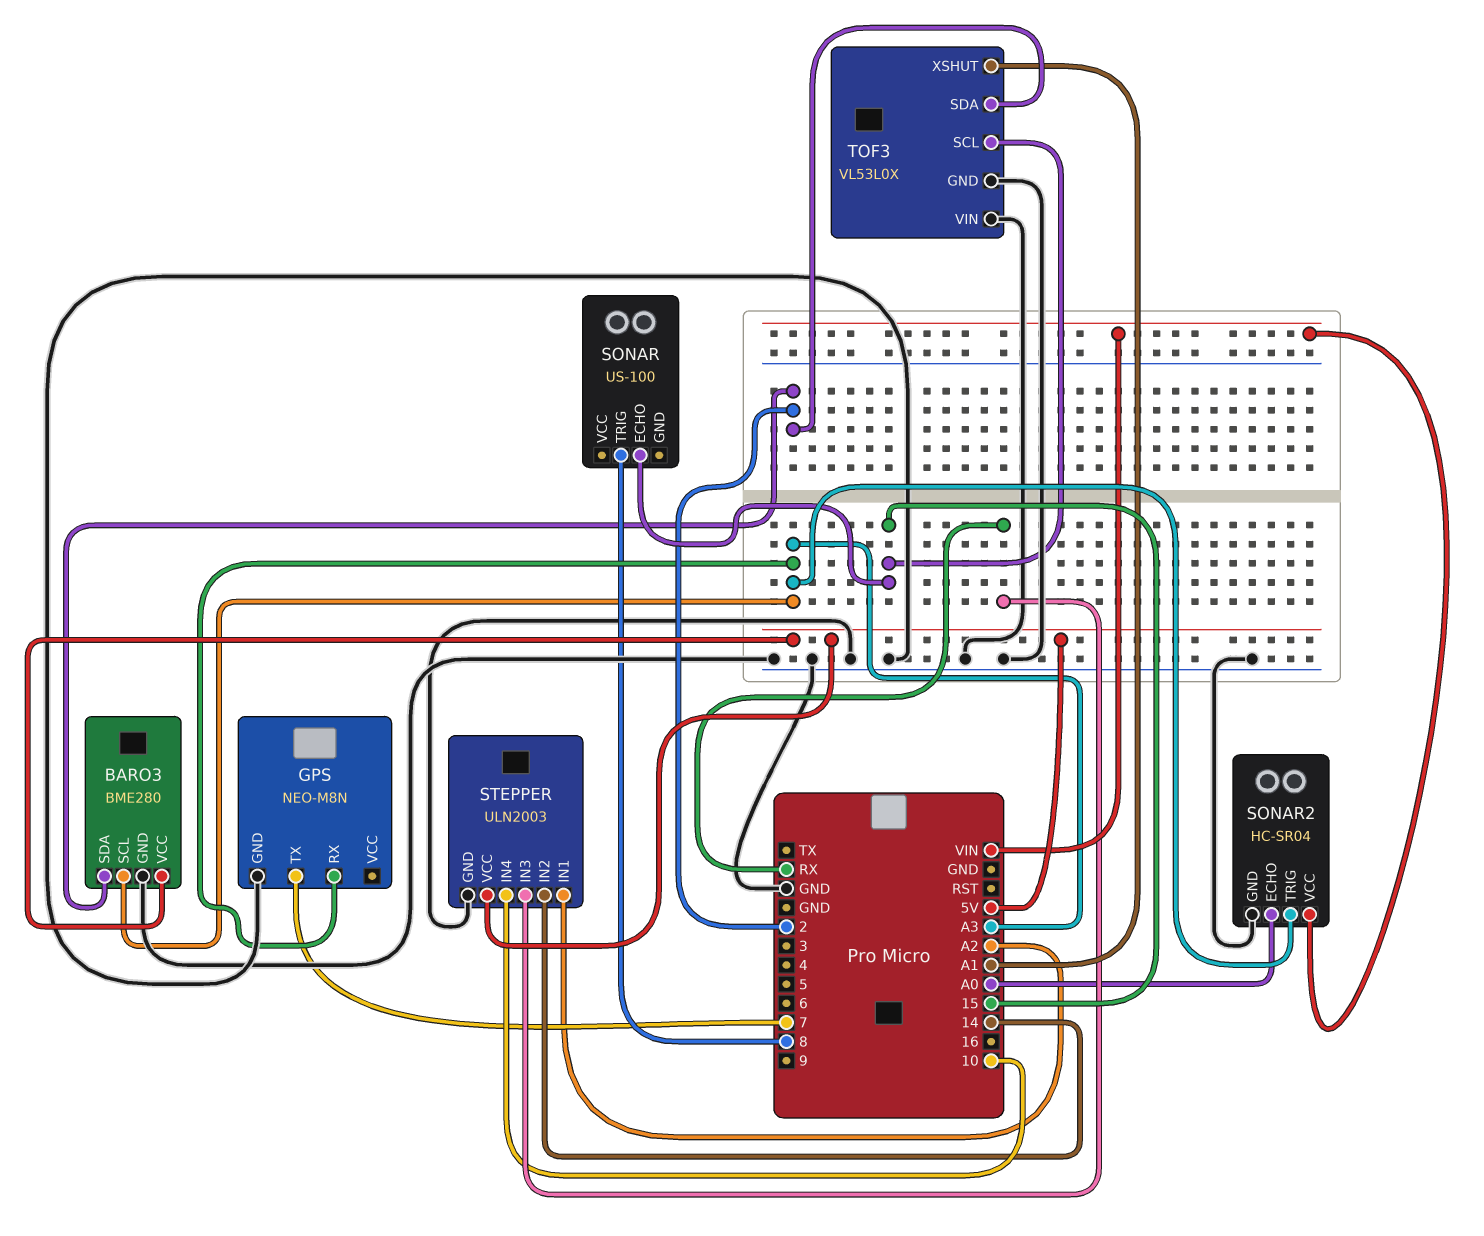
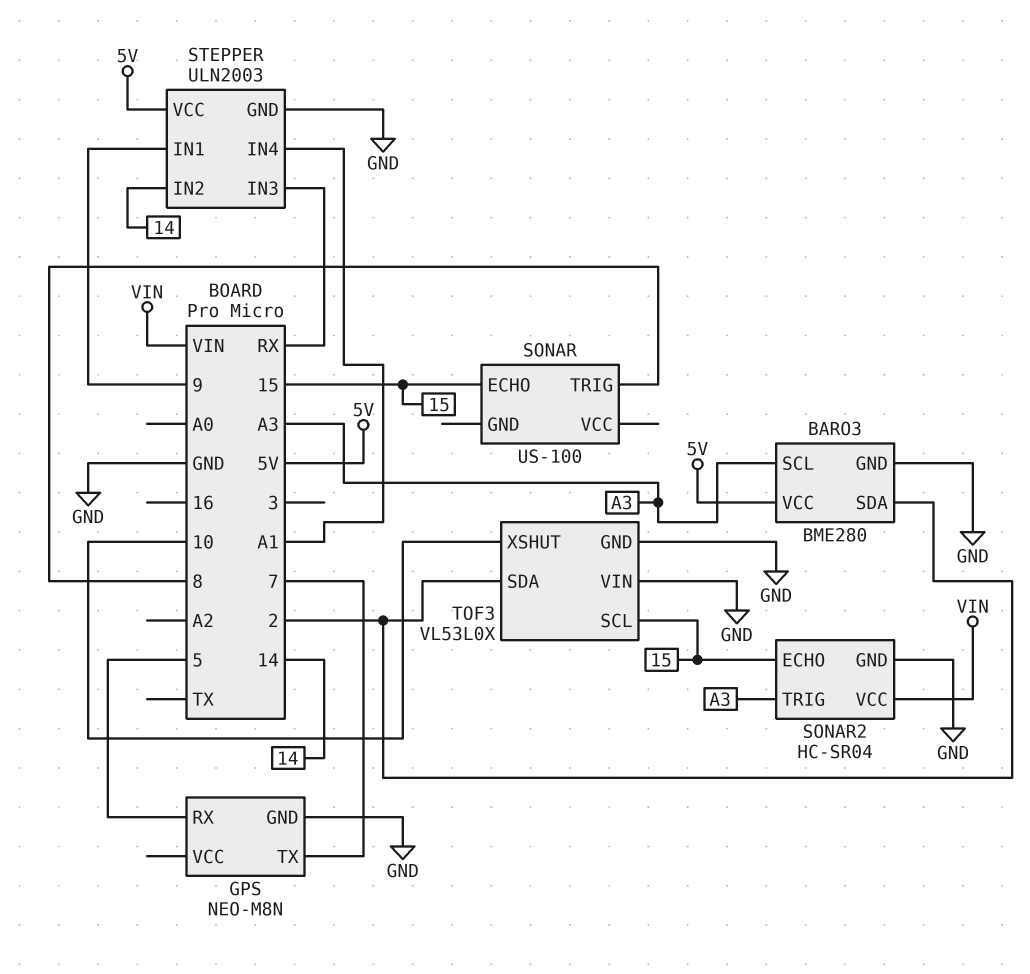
GPS pin RX: A3 -> 5
SONAR2 pin ECHO: A0 -> 15
STEPPER pin IN1: A2 -> 9
STEPPER pin IN4: 10 -> A1
TOF3 pin XSHUT: A1 -> 10

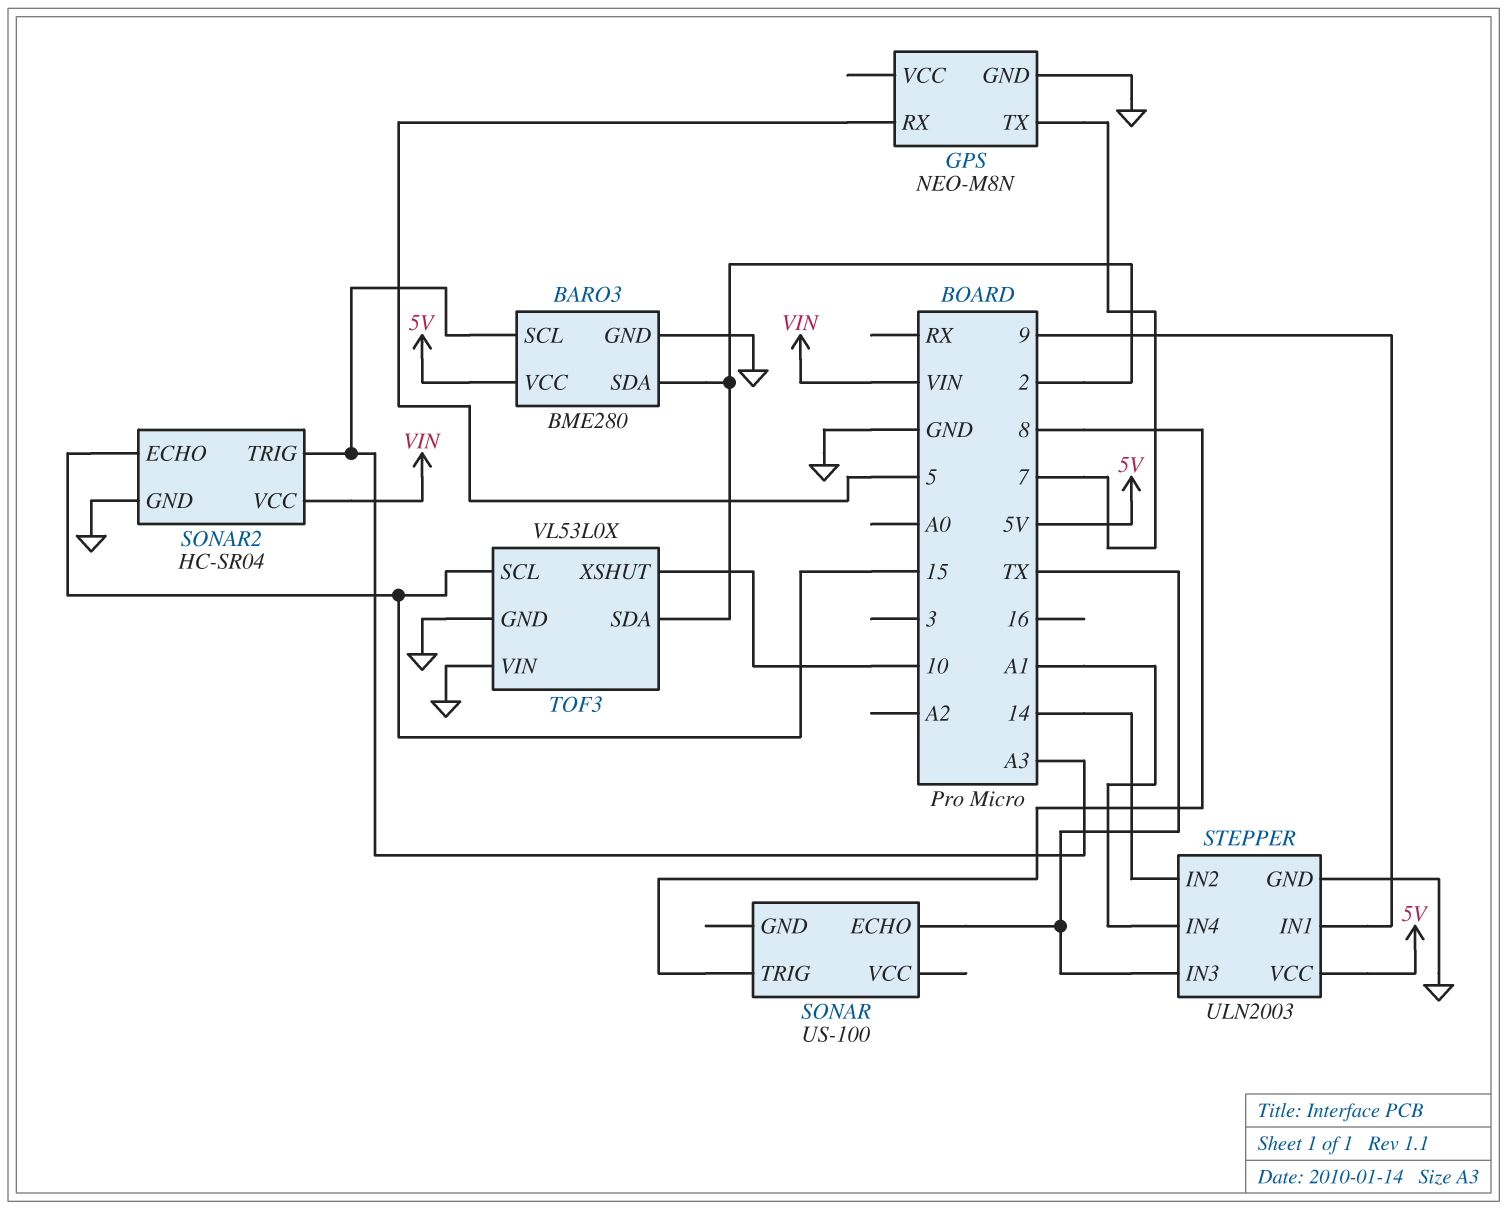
SONAR pin ECHO: 15 -> TX
STEPPER pin IN3: RX -> TX

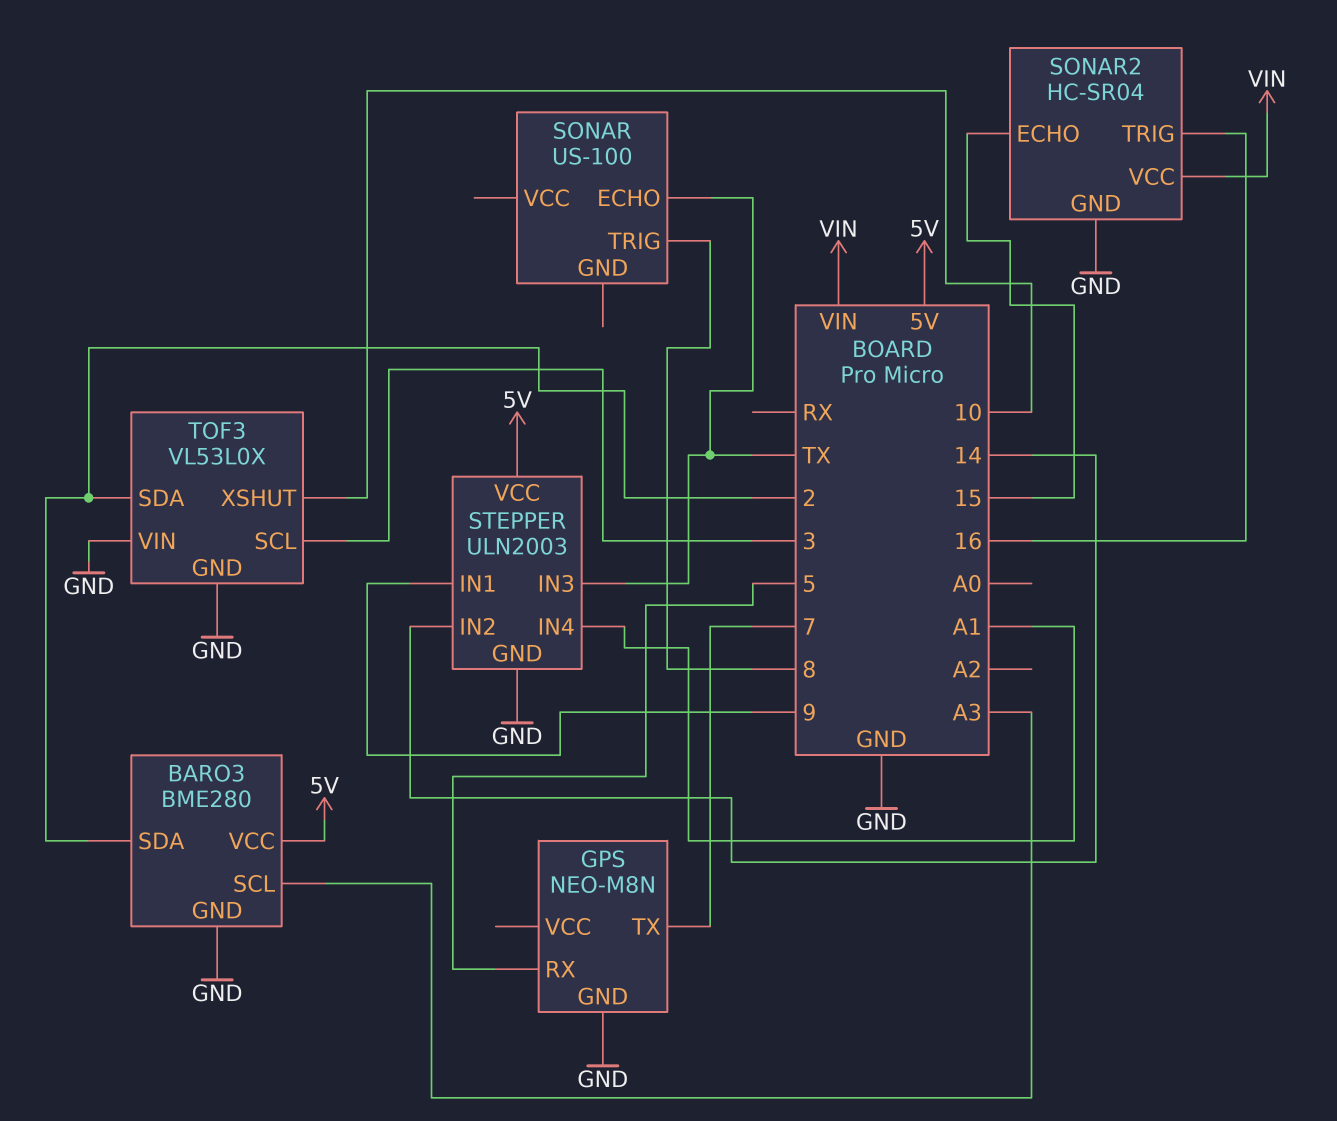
SONAR2 pin TRIG: A3 -> 16
TOF3 pin SCL: 15 -> 3

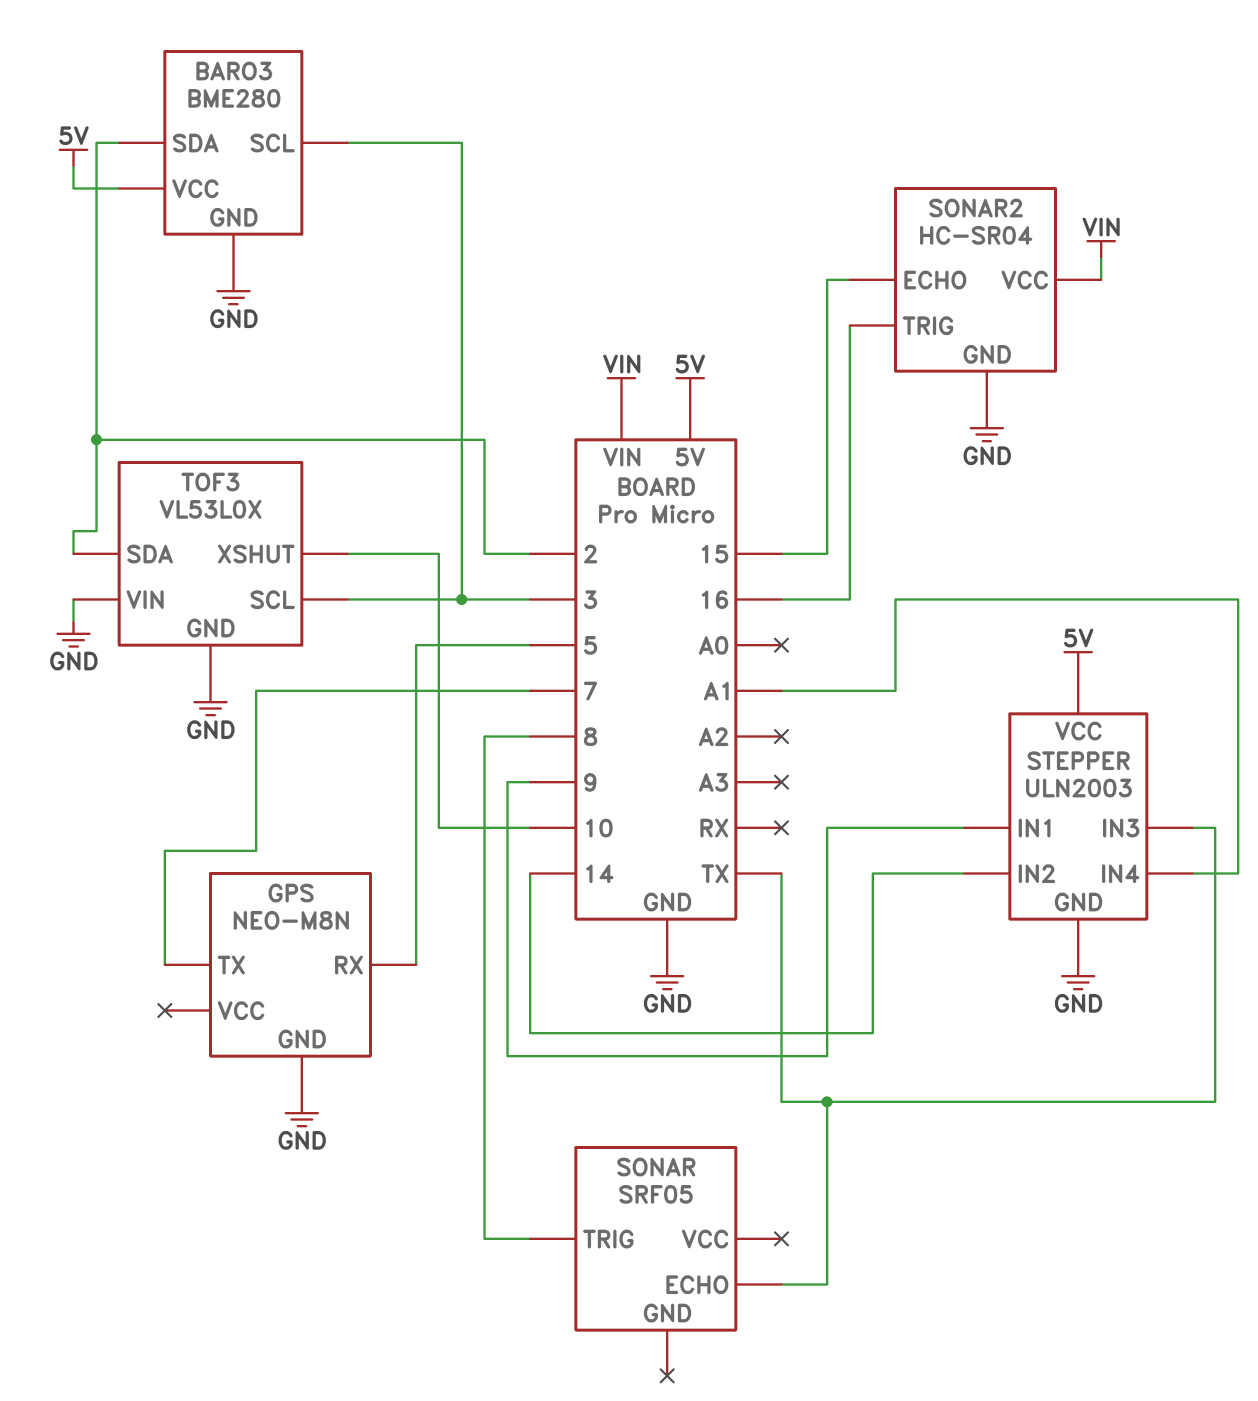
BARO3 pin SCL: A3 -> 3
SONAR: US-100 -> SRF05

